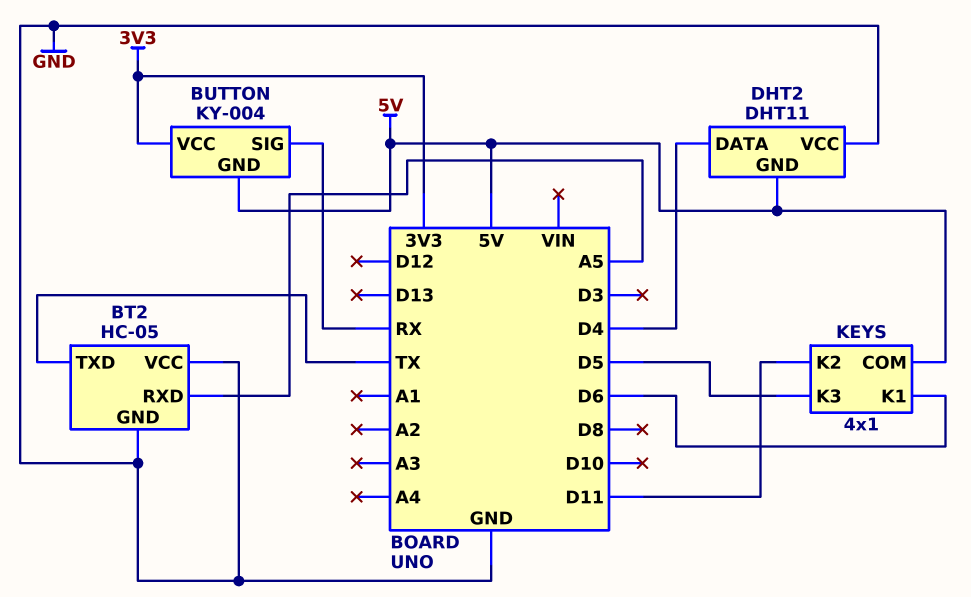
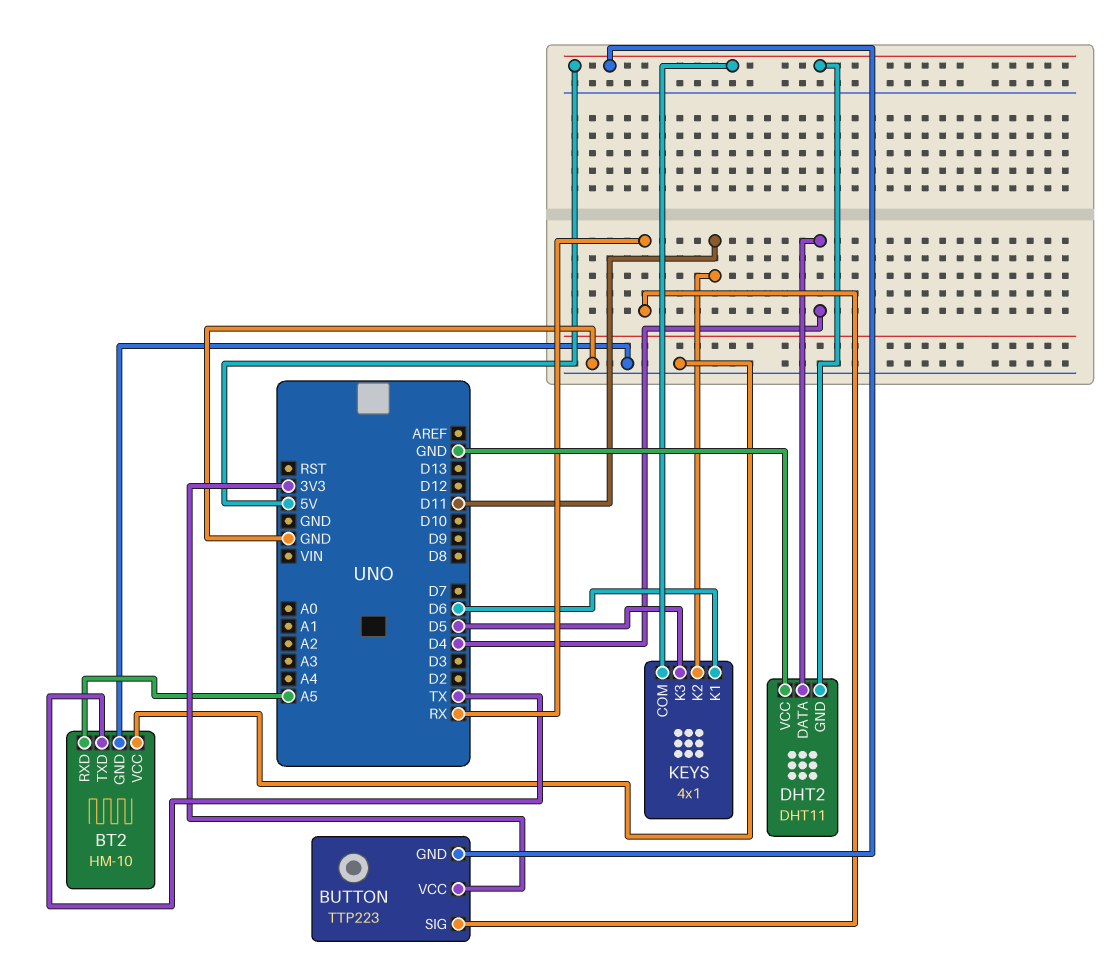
BT2: HC-05 -> HM-10
BUTTON: KY-004 -> TTP223

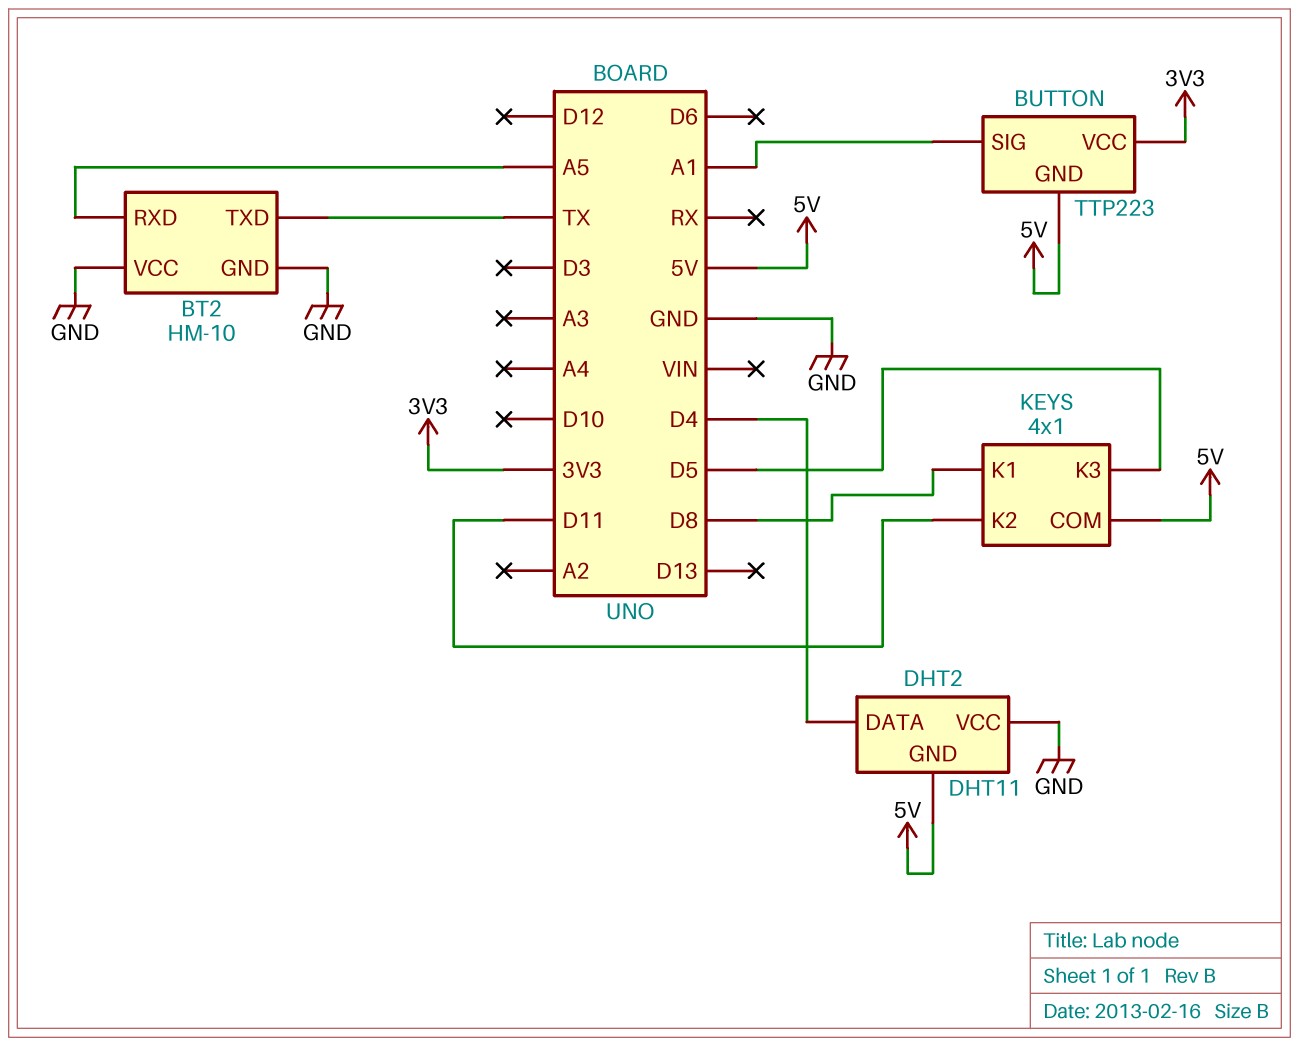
BUTTON pin SIG: RX -> A1
KEYS pin K1: D6 -> D8

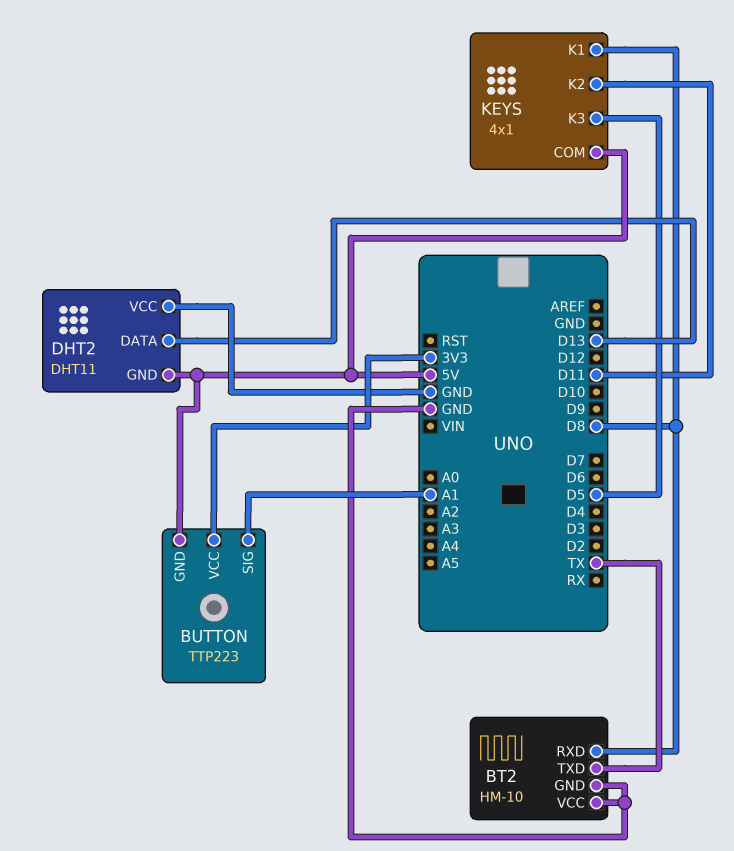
BT2 pin RXD: A5 -> D8
DHT2 pin DATA: D4 -> D13

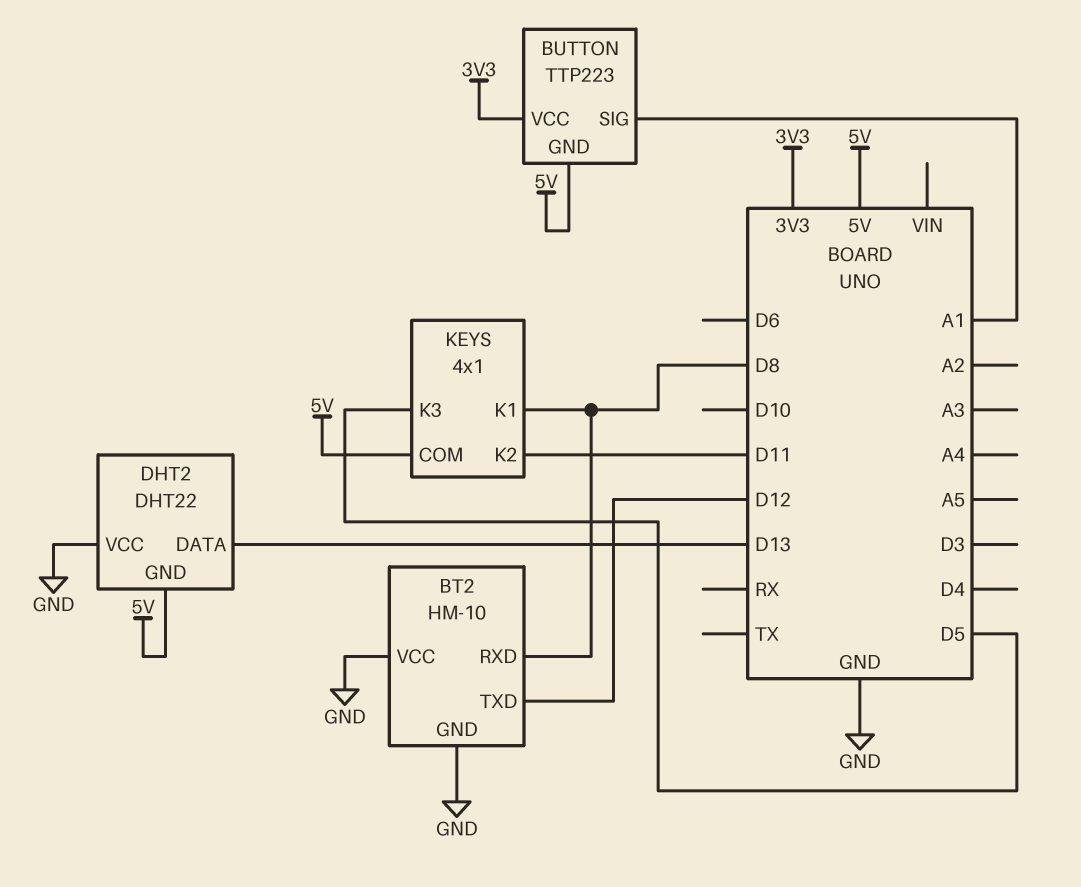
BT2 pin TXD: TX -> D12
DHT2: DHT11 -> DHT22

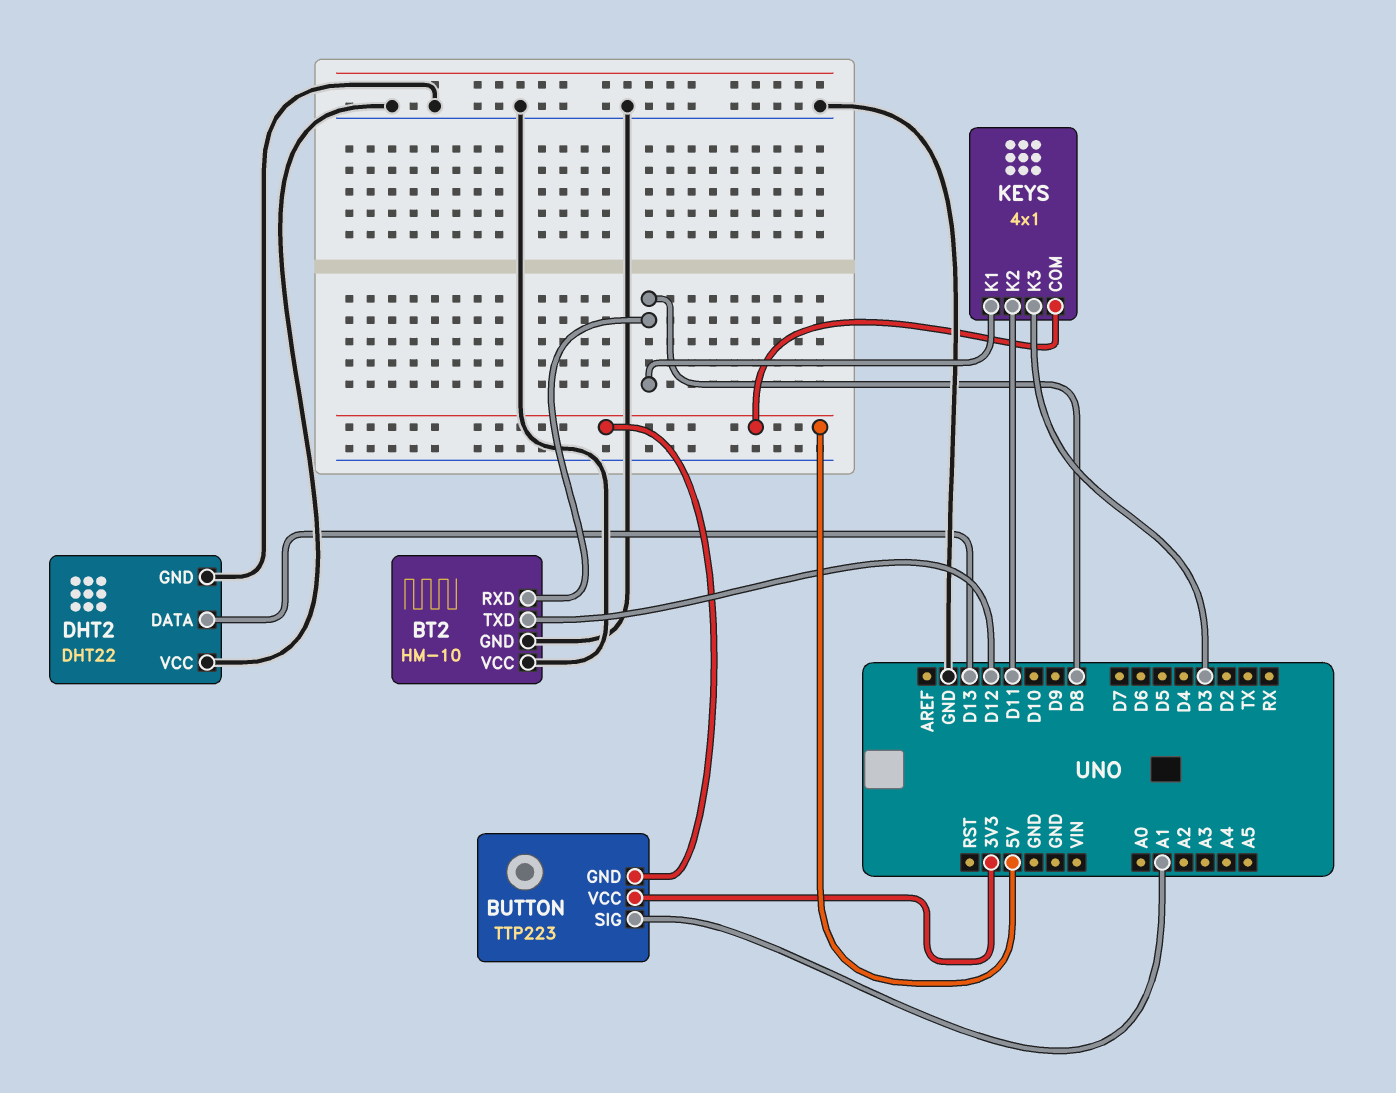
DHT2 pin GND: 5V -> GND
KEYS pin K3: D5 -> D3

